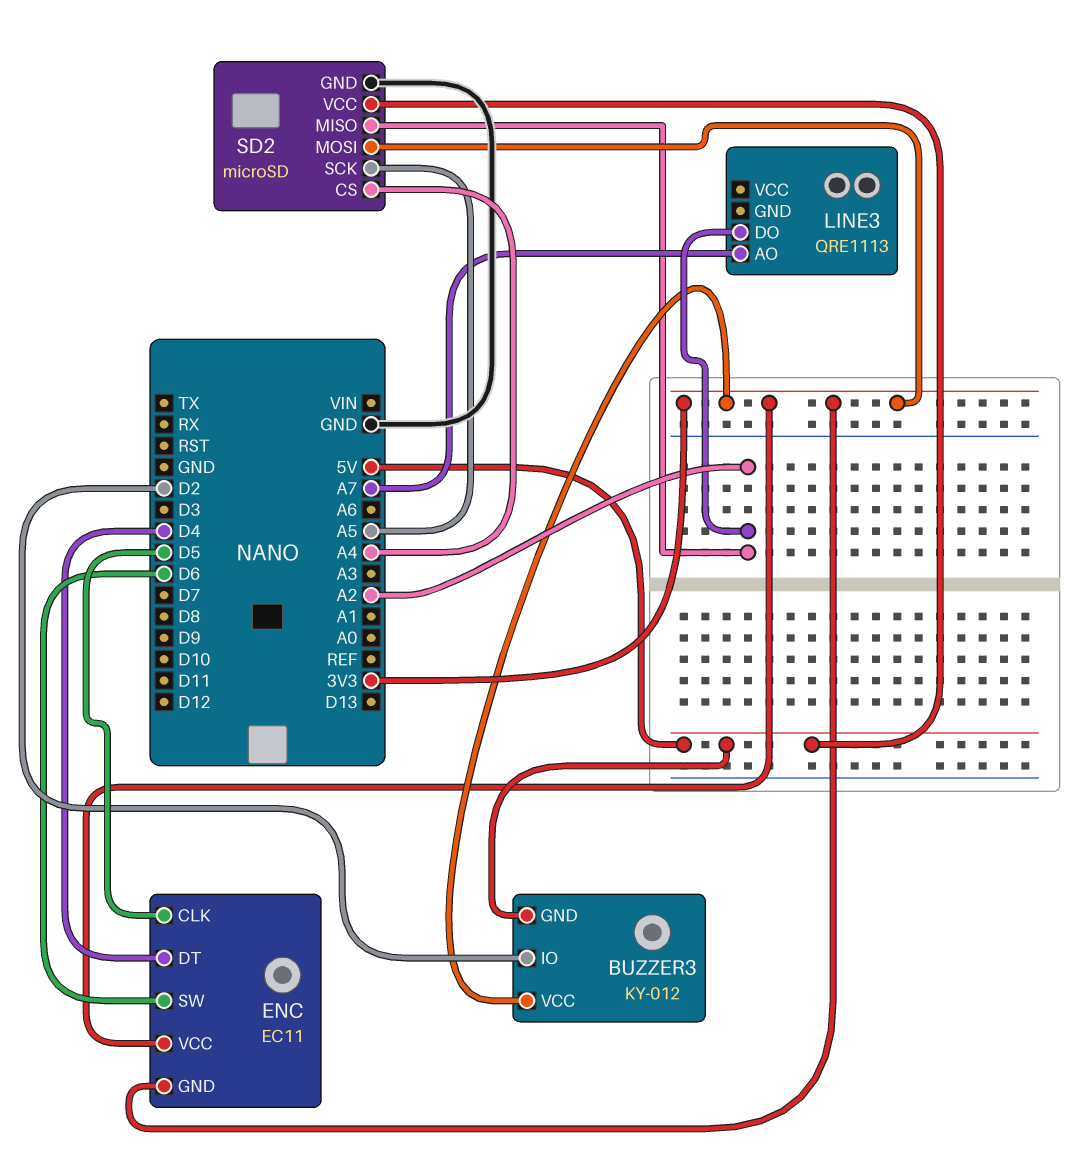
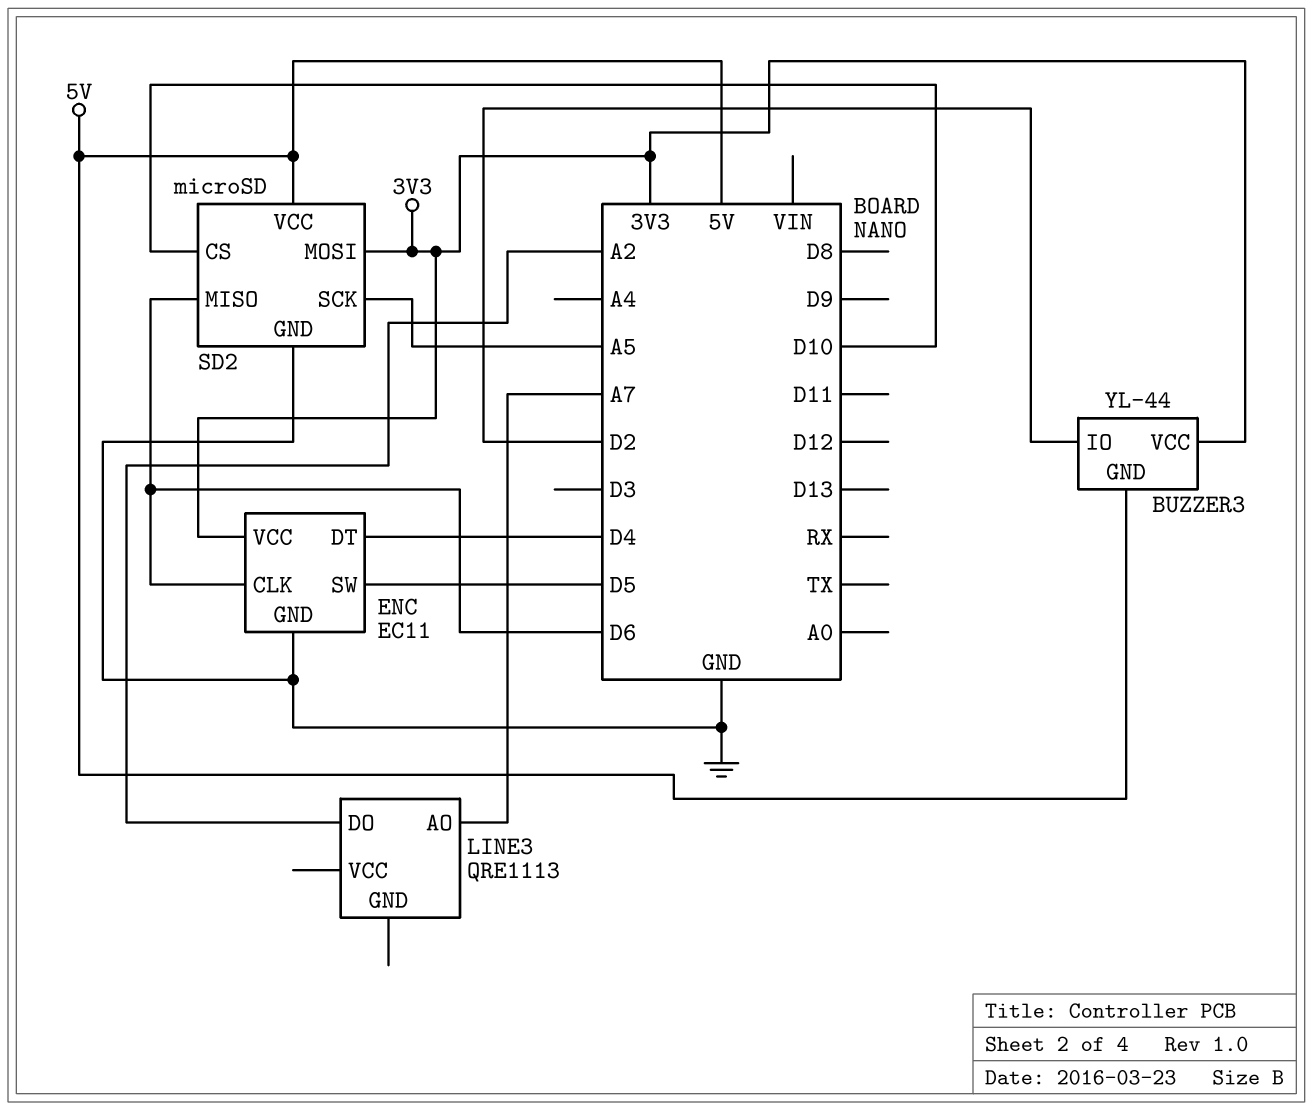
BUZZER3: KY-012 -> YL-44
ENC pin CLK: D5 -> D6
ENC pin GND: 3V3 -> GND
ENC pin SW: D6 -> D5
SD2 pin CS: A4 -> D10
SD2 pin MISO: A2 -> D6

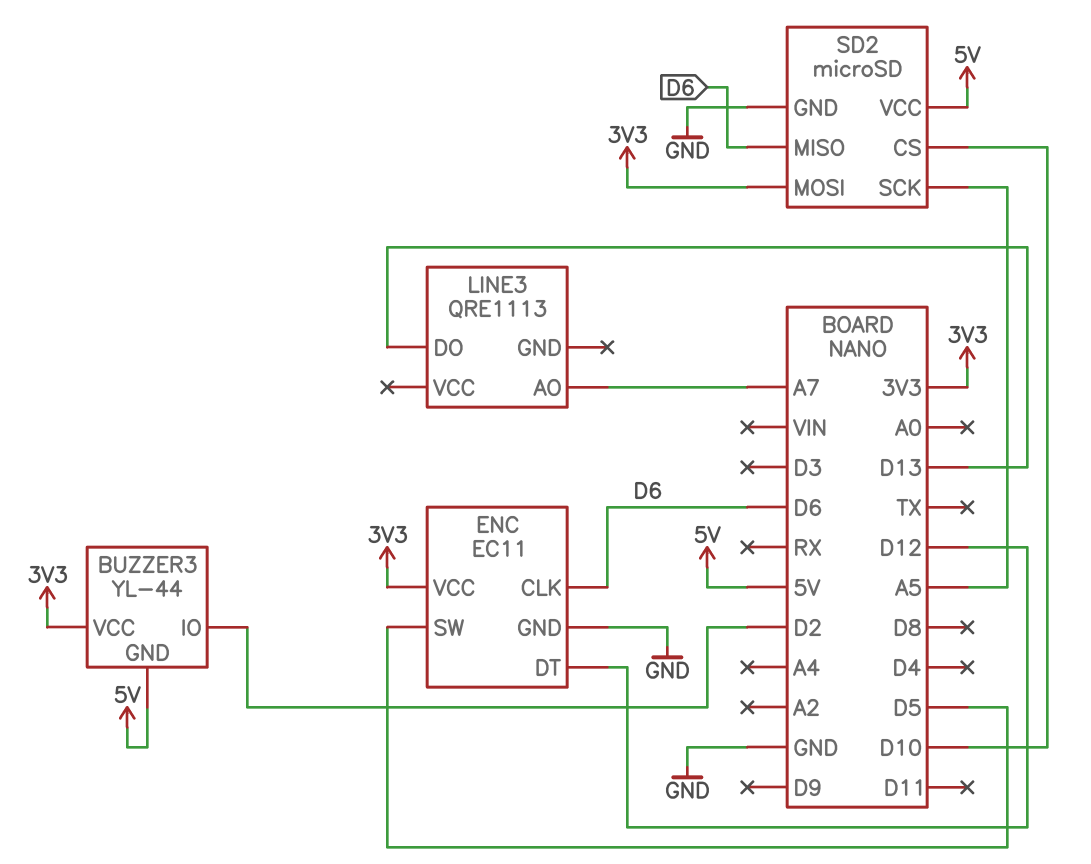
ENC pin DT: D4 -> D12
LINE3 pin DO: A2 -> D13

